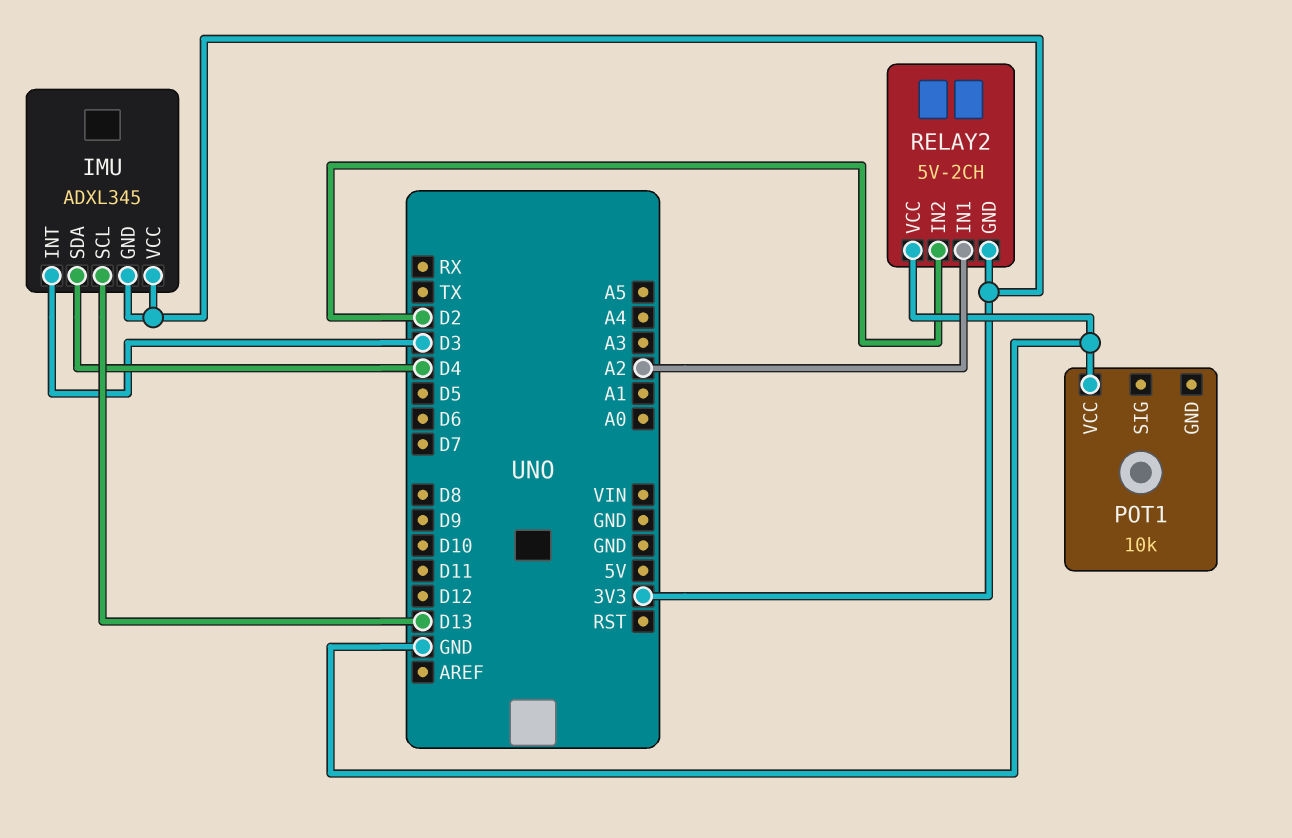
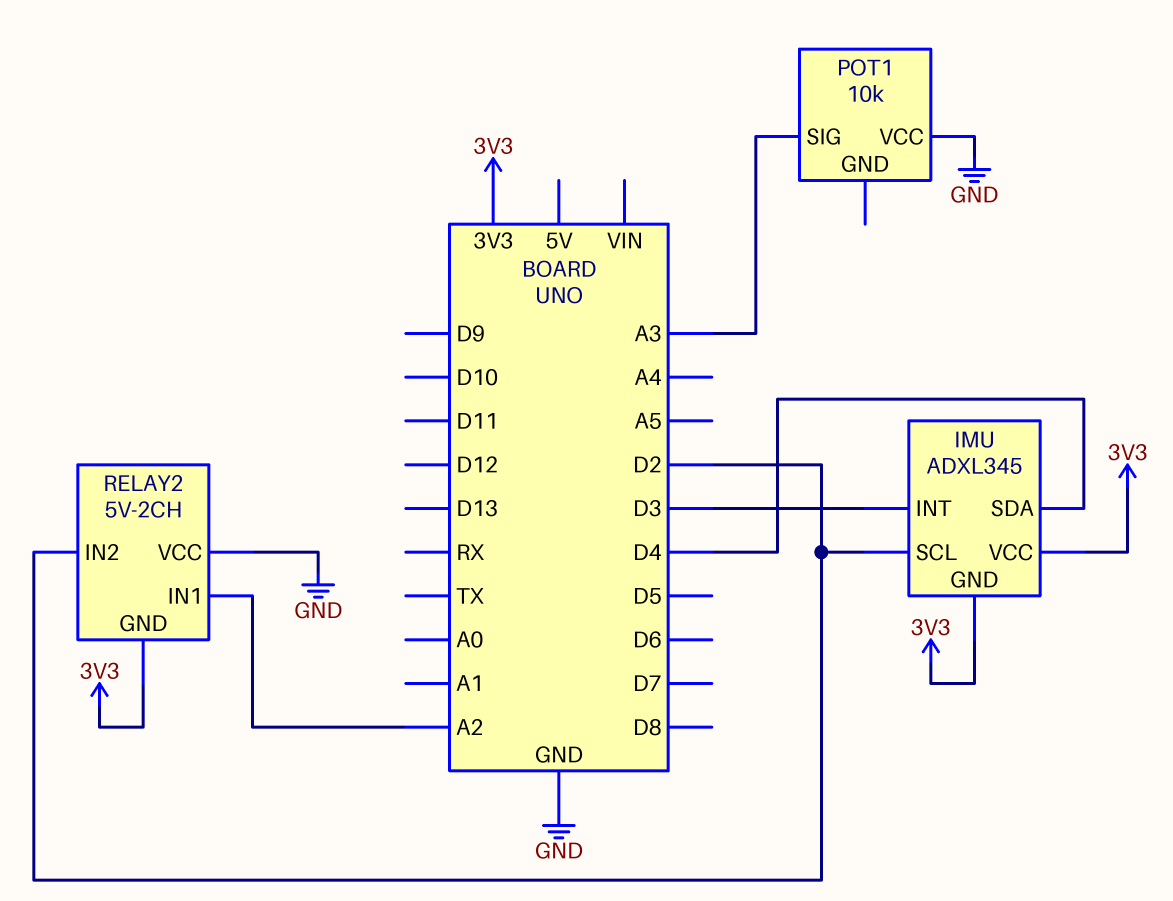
IMU pin SCL: D13 -> D2
POT1 pin SIG: none -> A3

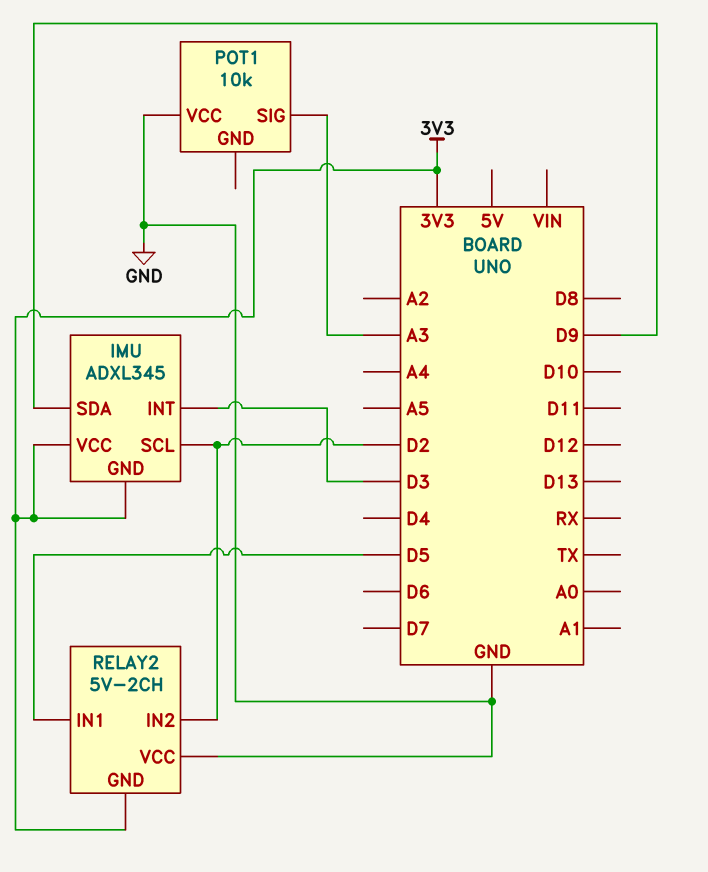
IMU pin SDA: D4 -> D9
RELAY2 pin IN1: A2 -> D5

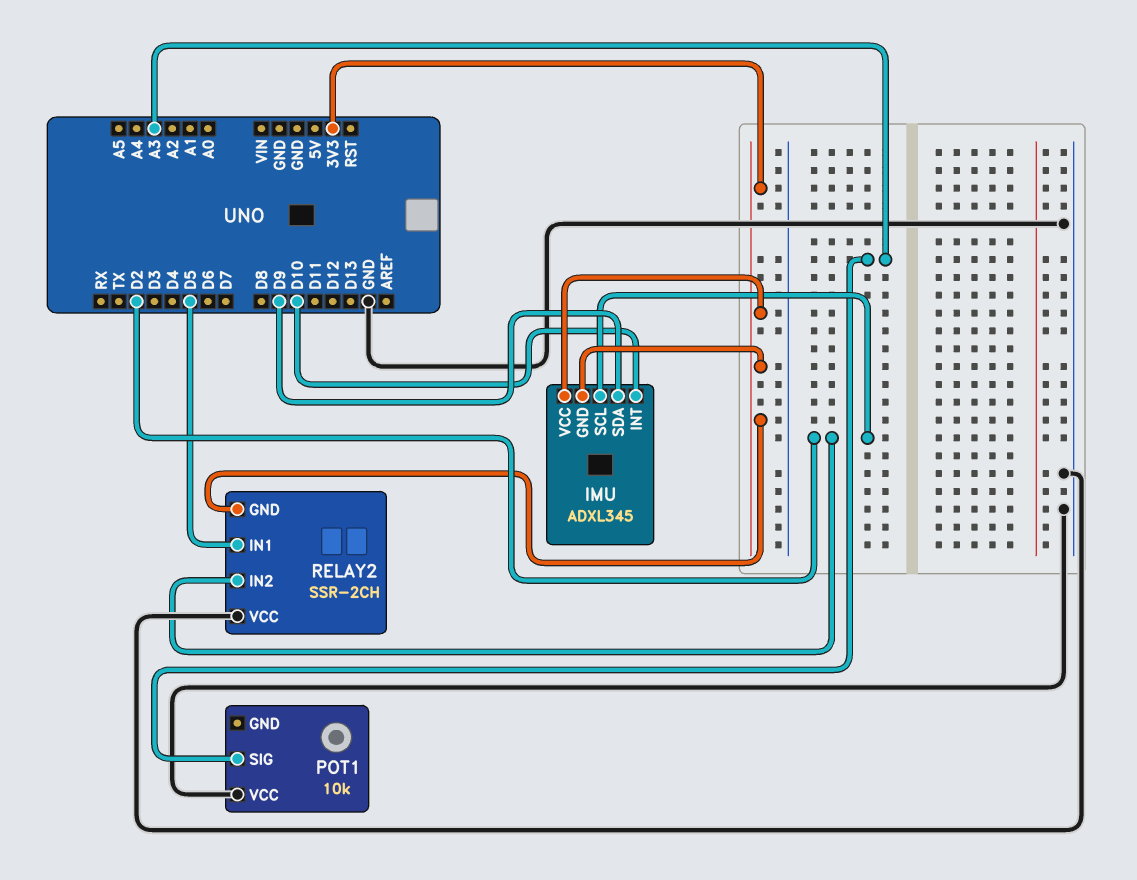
IMU pin INT: D3 -> D10
RELAY2: 5V-2CH -> SSR-2CH

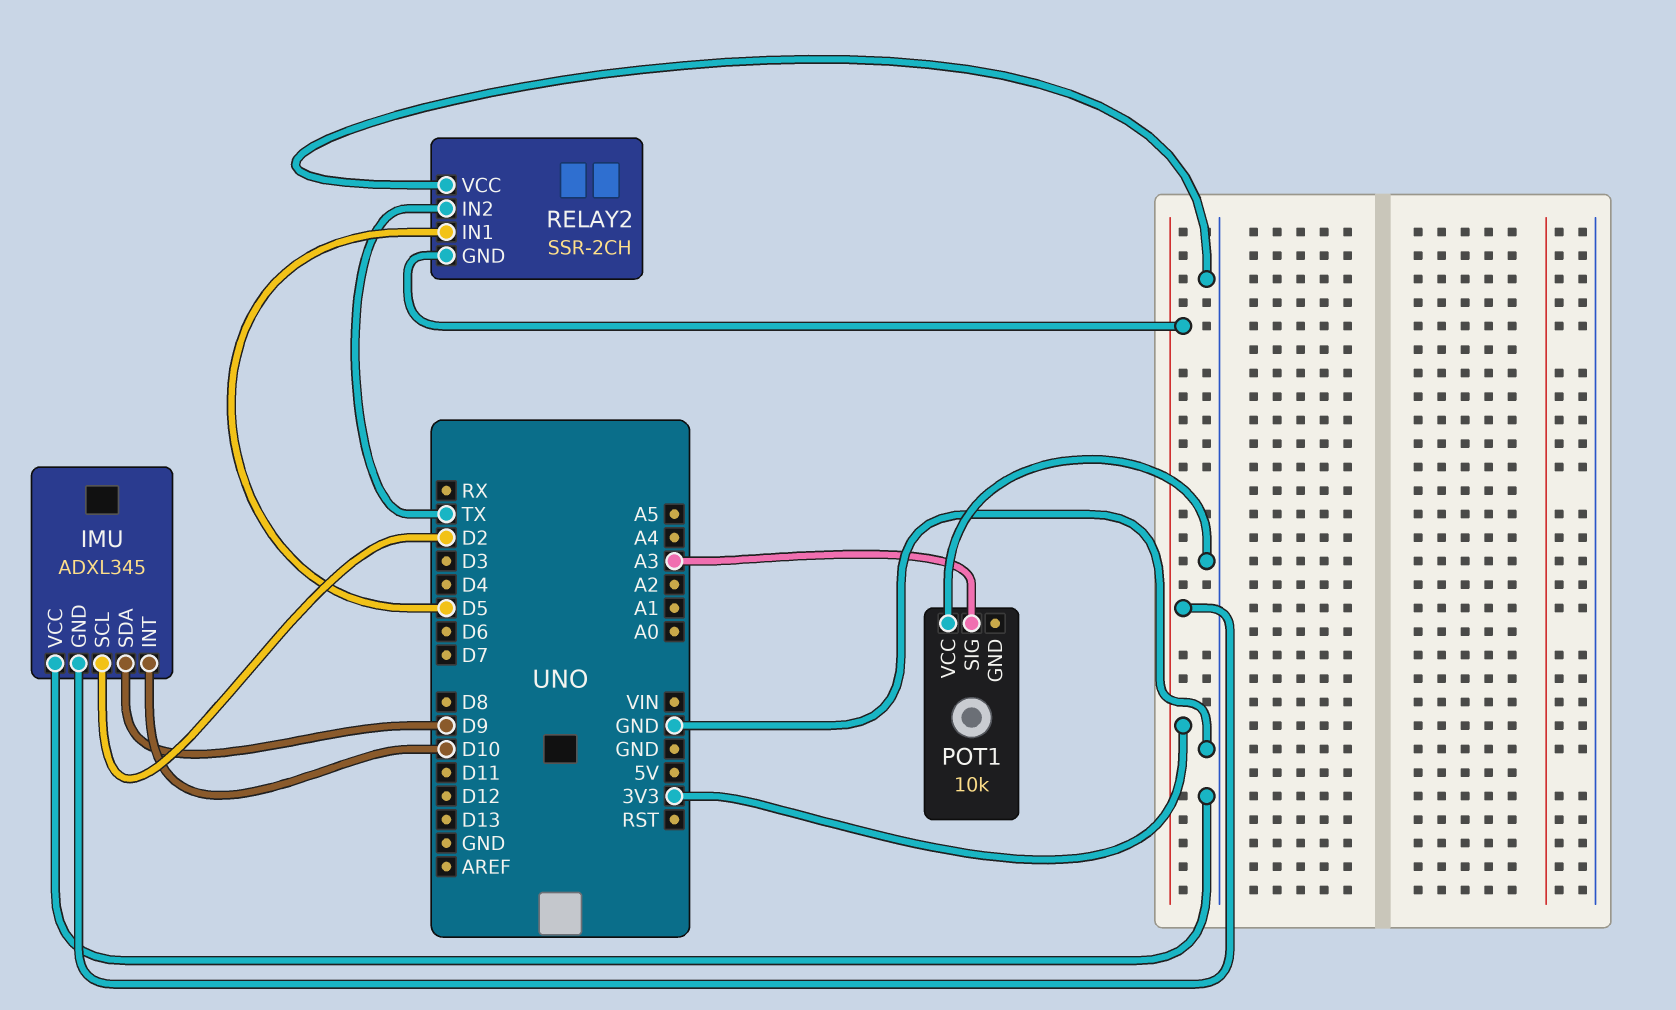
IMU pin VCC: 3V3 -> GND
RELAY2 pin IN2: D2 -> TX

